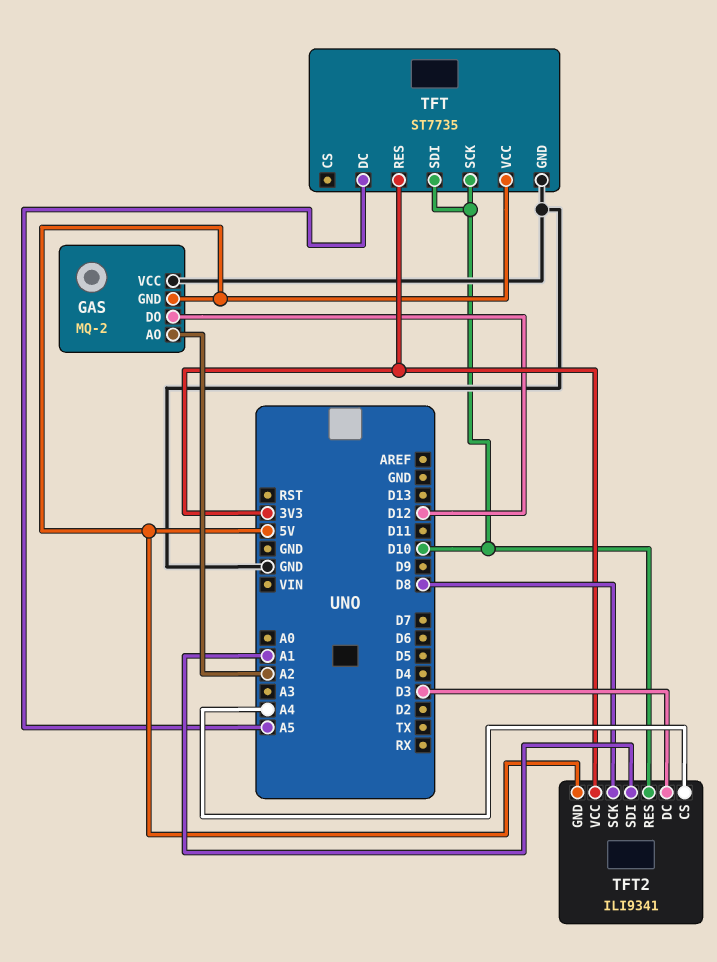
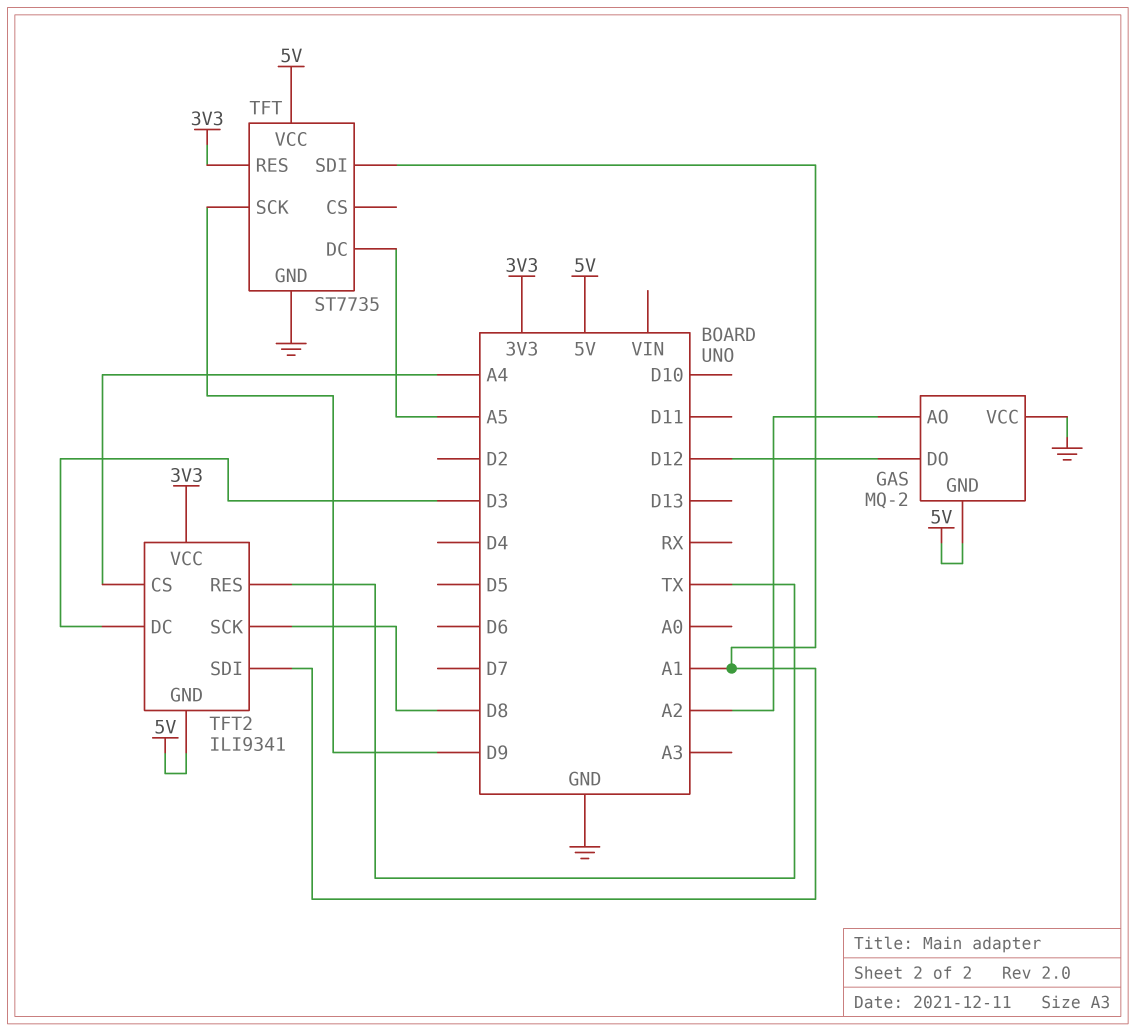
TFT pin SCK: D10 -> D9
TFT pin SDI: D10 -> A1
TFT2 pin RES: D10 -> TX

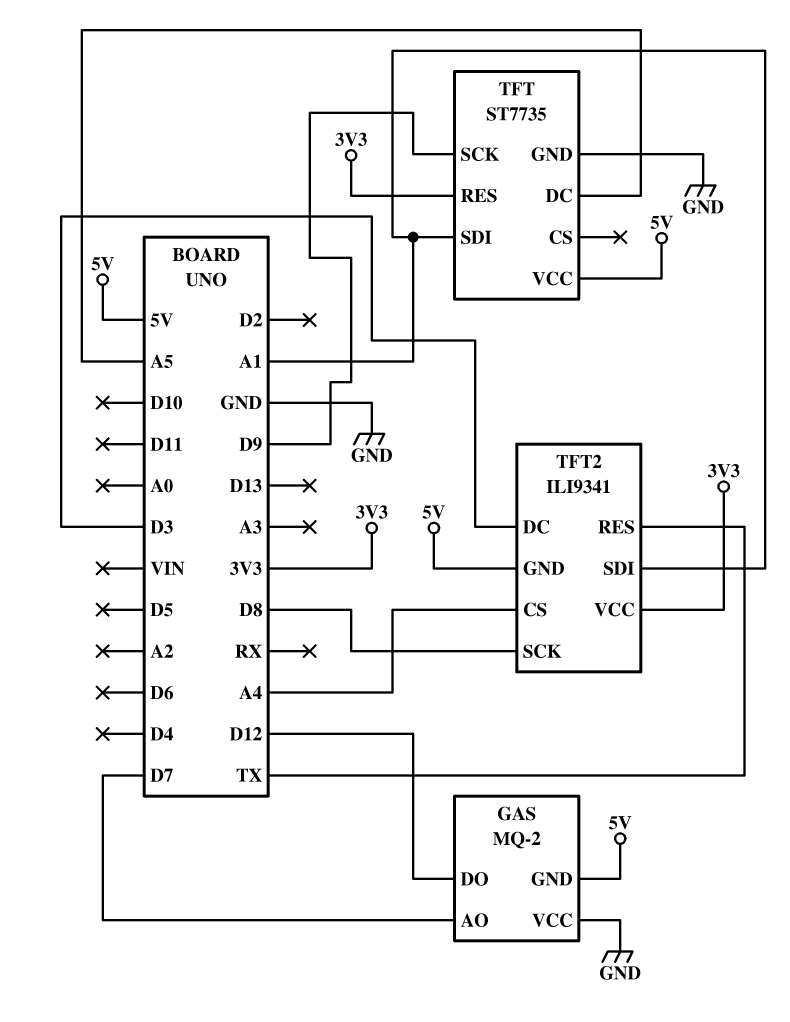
GAS pin AO: A2 -> D7

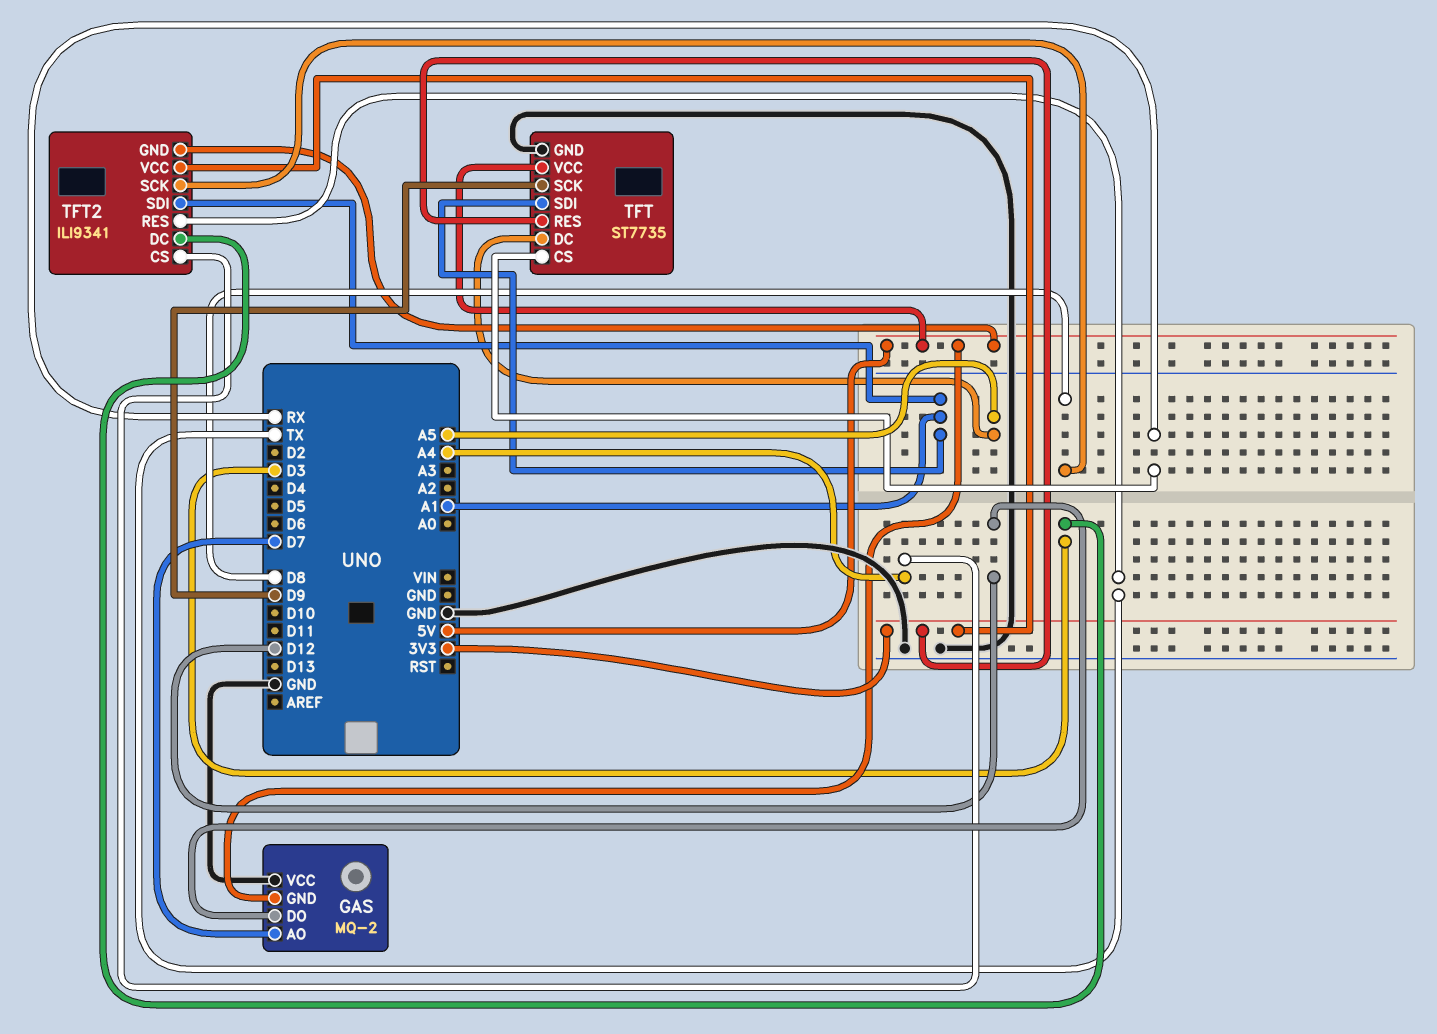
TFT pin CS: none -> RX

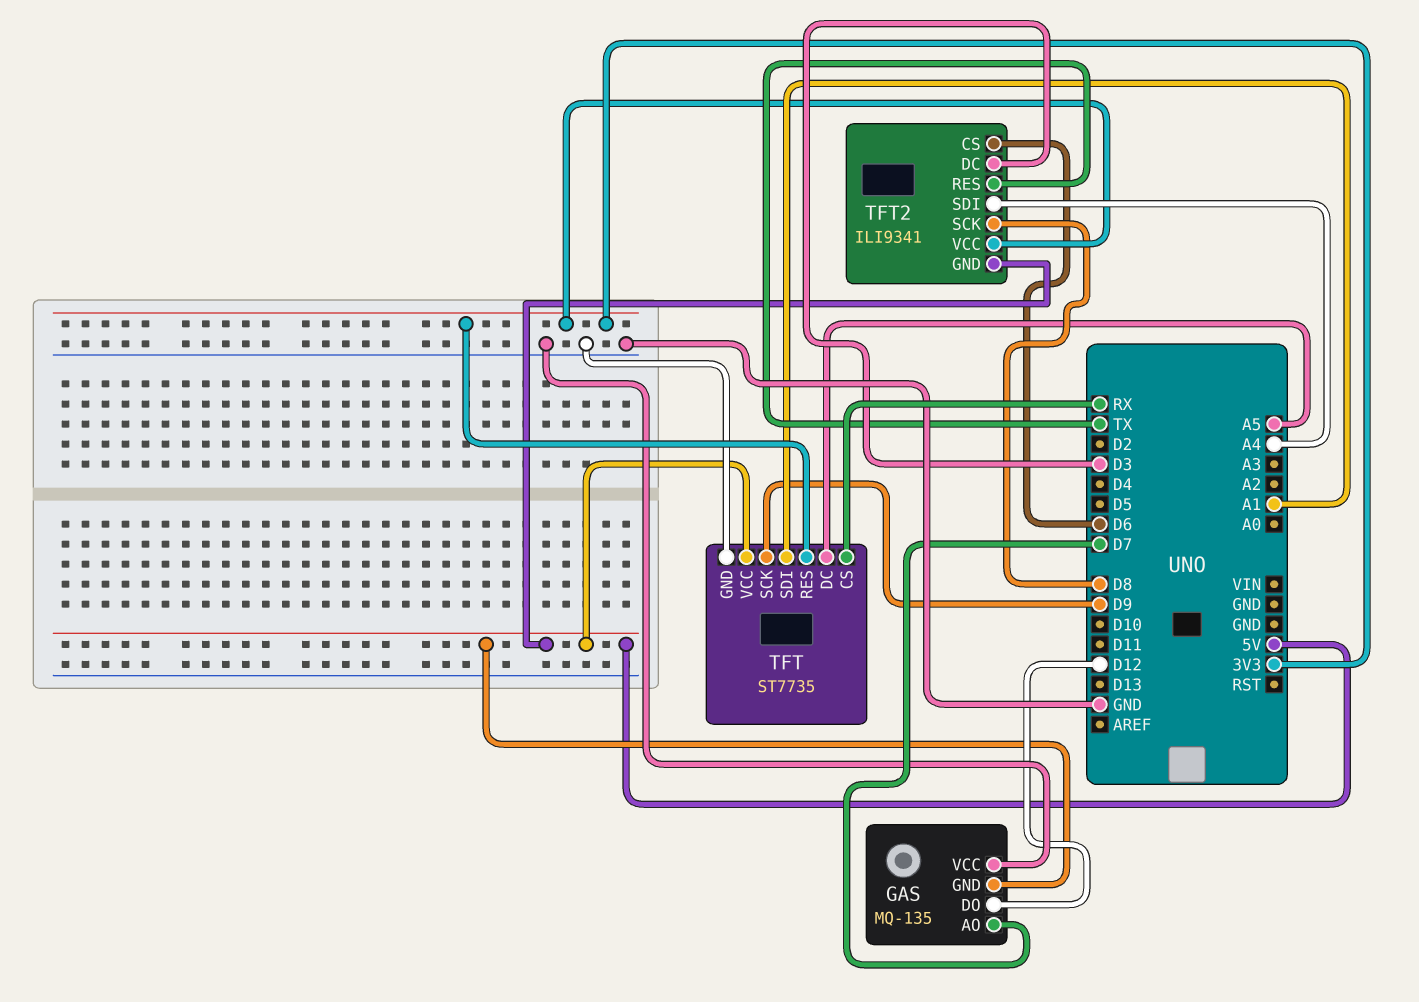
GAS: MQ-2 -> MQ-135
TFT2 pin CS: A4 -> D6
TFT2 pin SDI: A1 -> A4

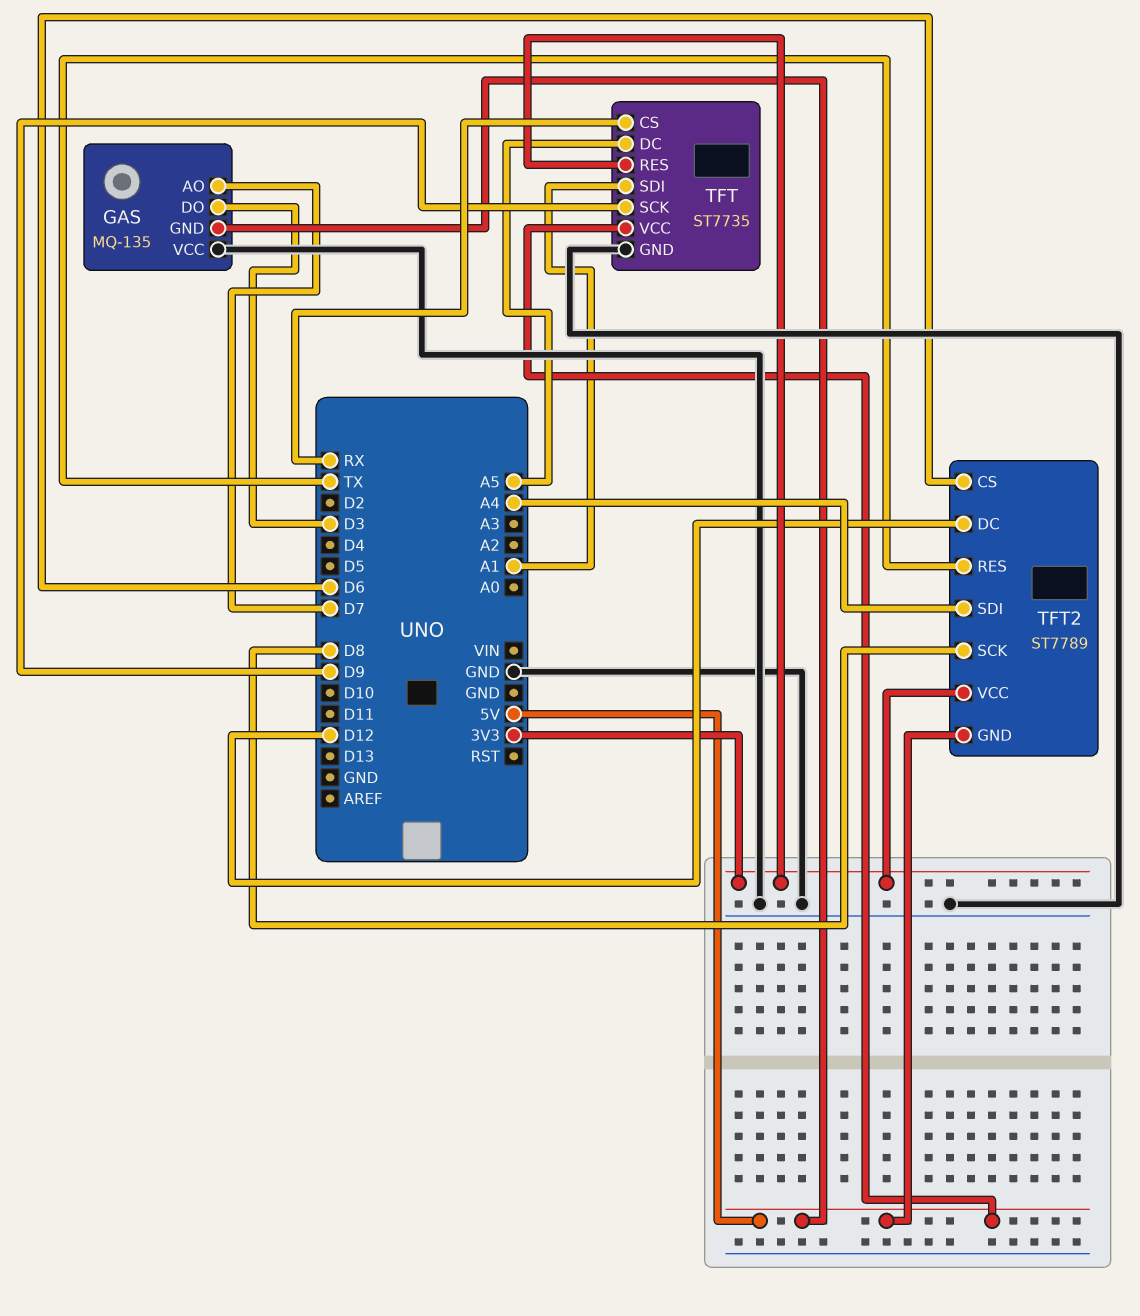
GAS pin DO: D12 -> D3
TFT2: ILI9341 -> ST7789
TFT2 pin DC: D3 -> D12

